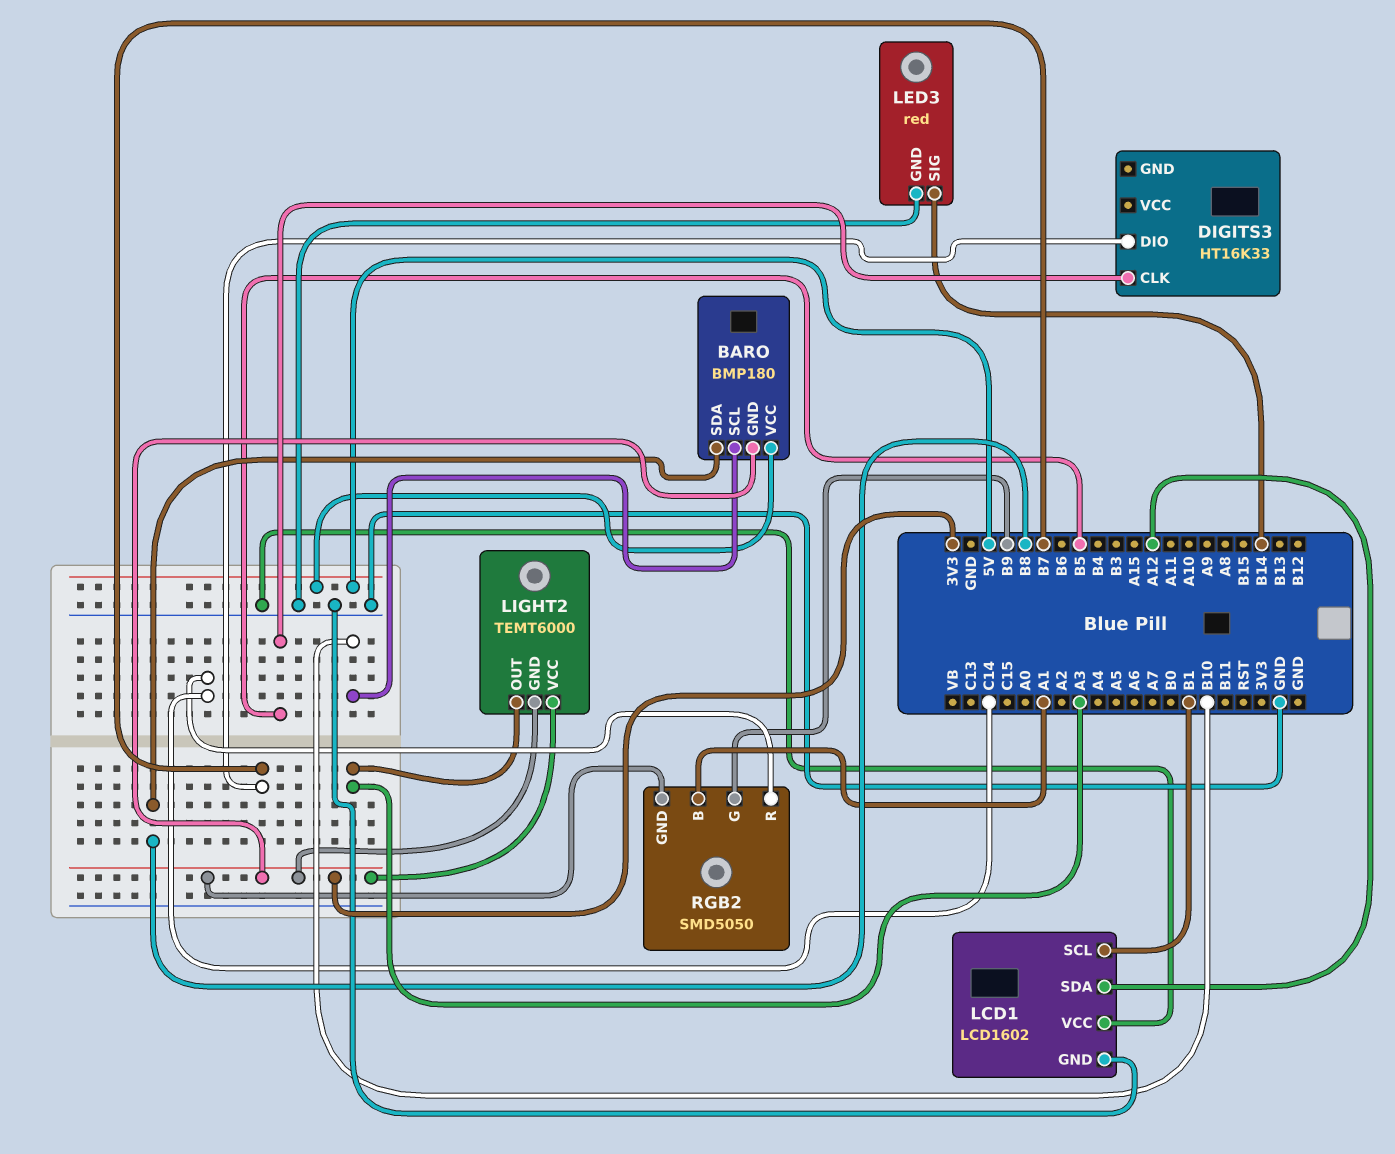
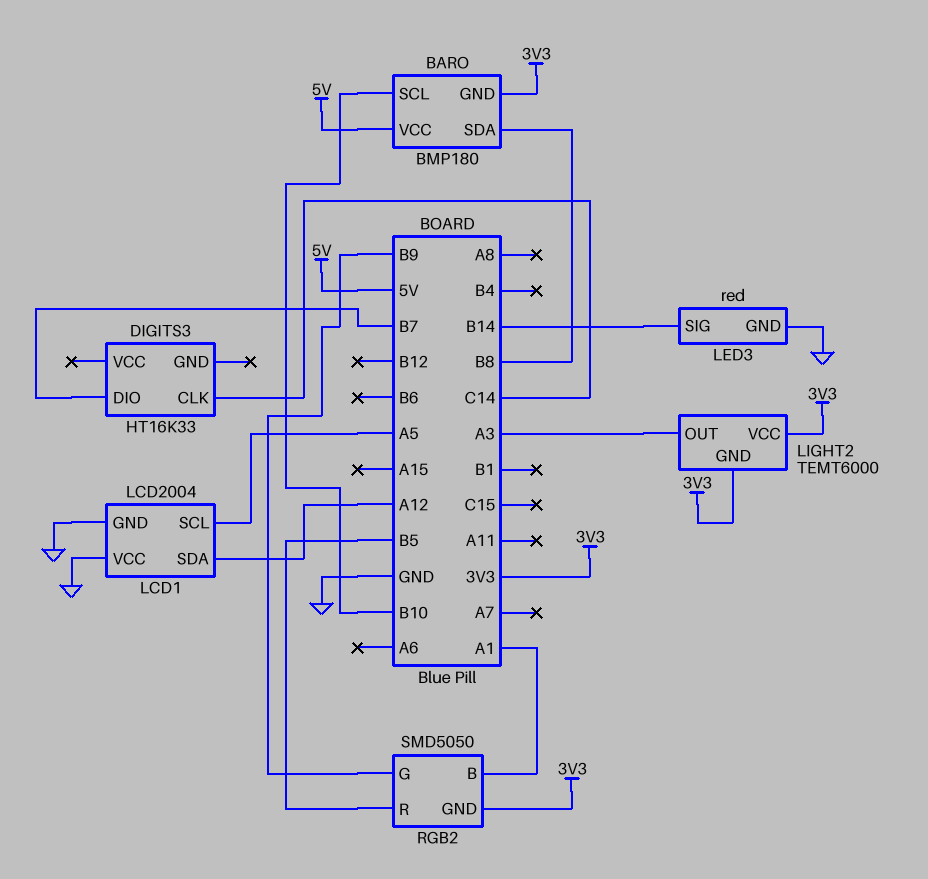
DIGITS3 pin CLK: B5 -> C14
LCD1: LCD1602 -> LCD2004
LCD1 pin SCL: B1 -> A5
RGB2 pin R: C14 -> B5

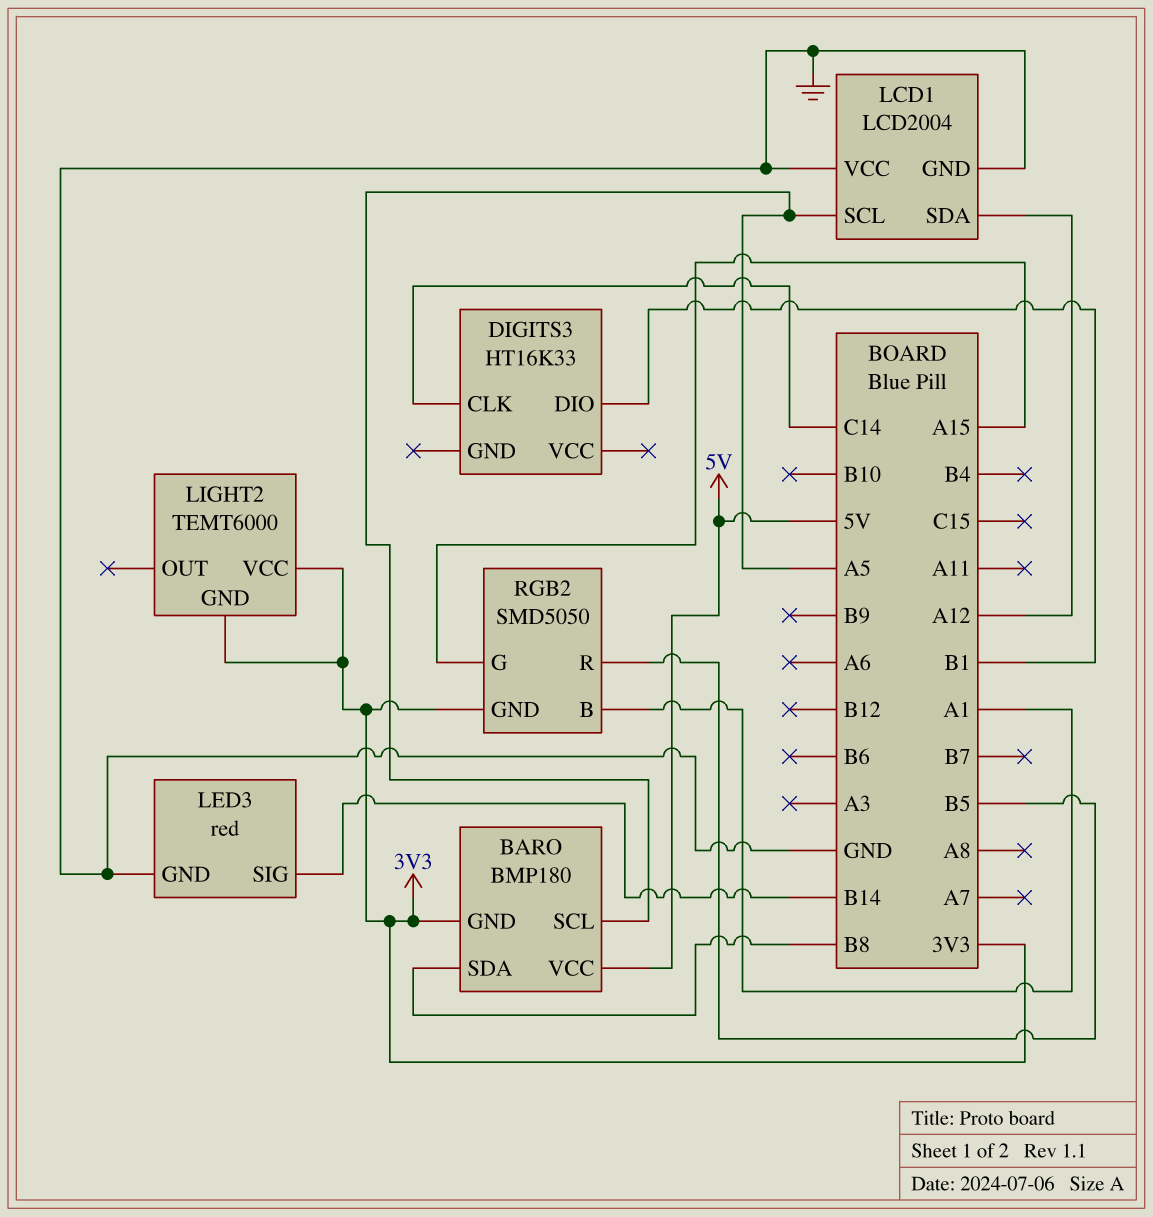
BARO pin SCL: B10 -> A5
DIGITS3 pin DIO: B7 -> B1
LIGHT2 pin OUT: A3 -> none
RGB2 pin G: B9 -> A15

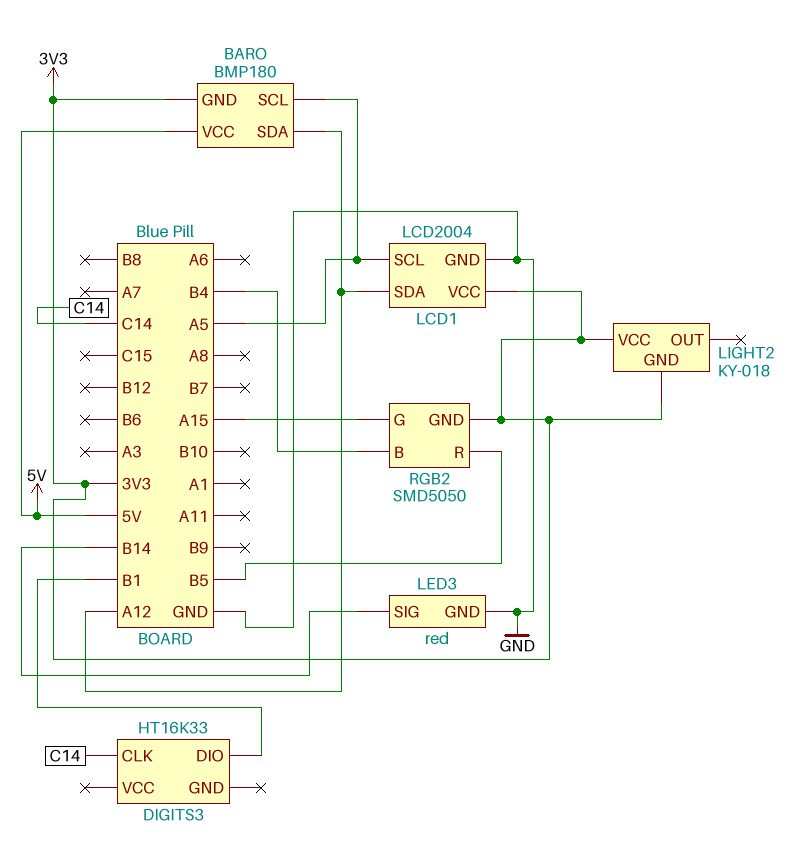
BARO pin SDA: B8 -> A12
LCD1 pin VCC: GND -> 3V3
LIGHT2: TEMT6000 -> KY-018
RGB2 pin B: A1 -> B4

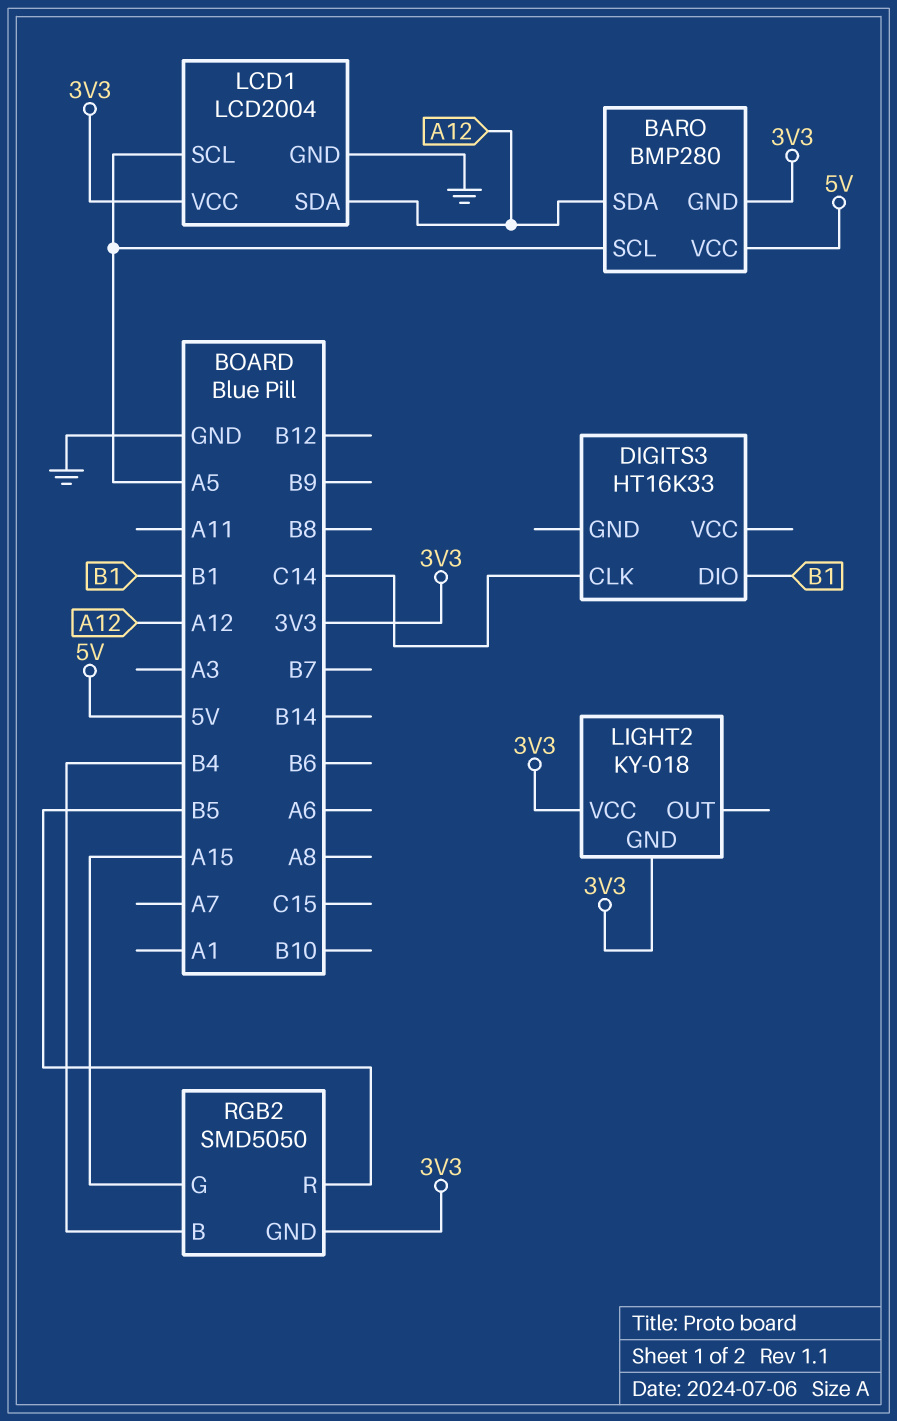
BARO: BMP180 -> BMP280
LED3: red -> none
LED3 pin GND: GND -> none
LED3 pin SIG: B14 -> none

